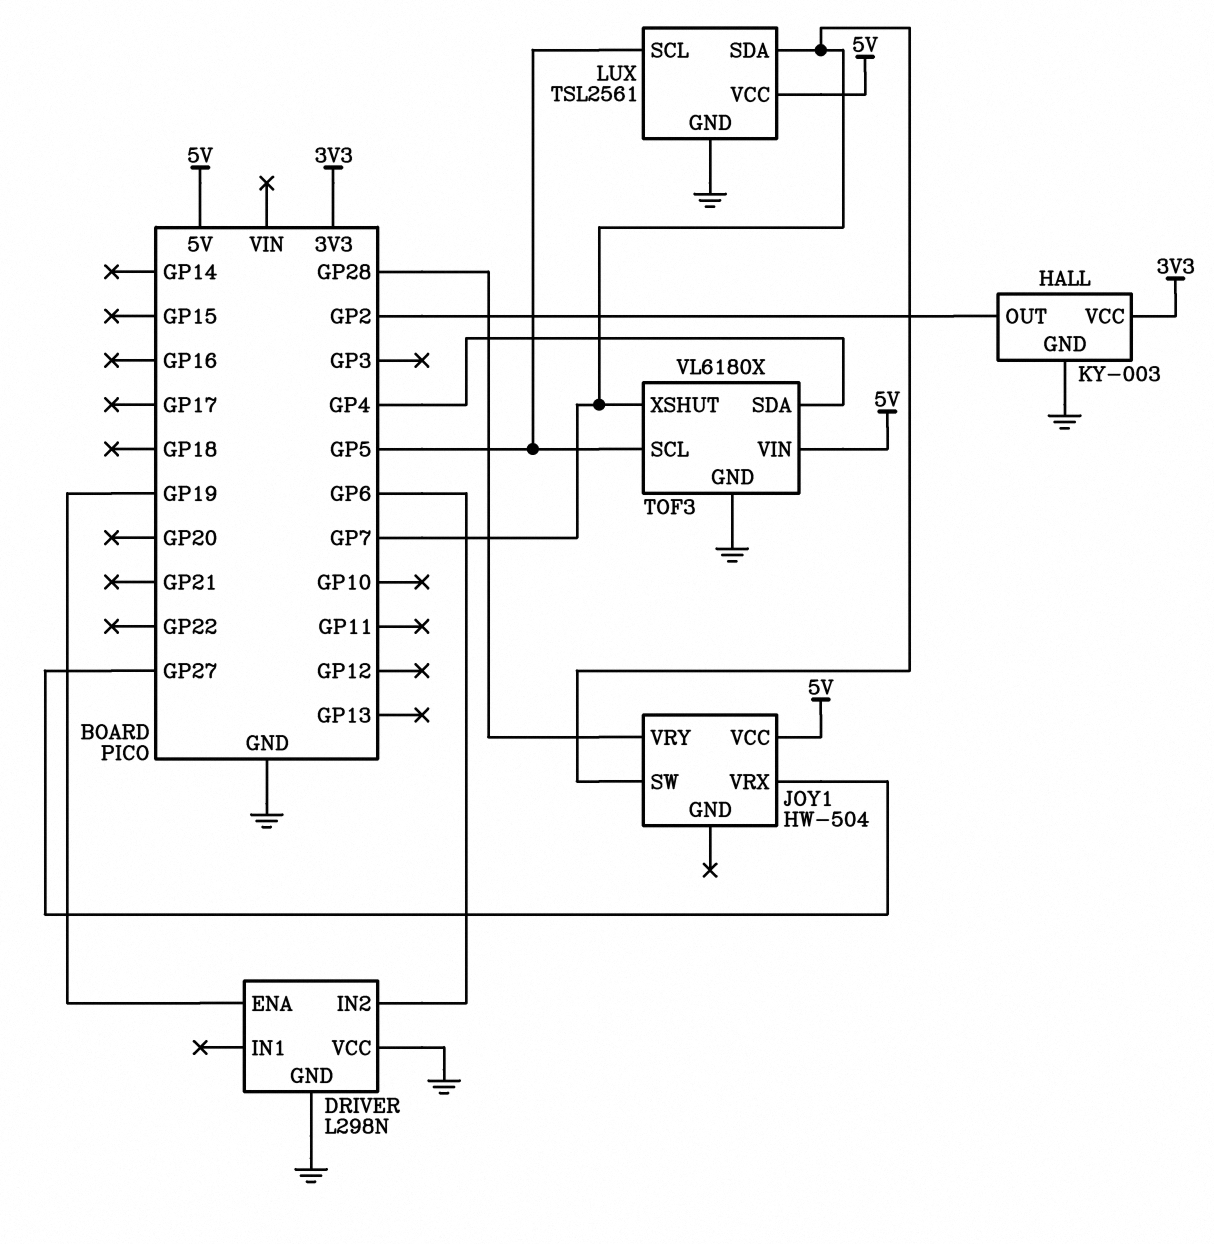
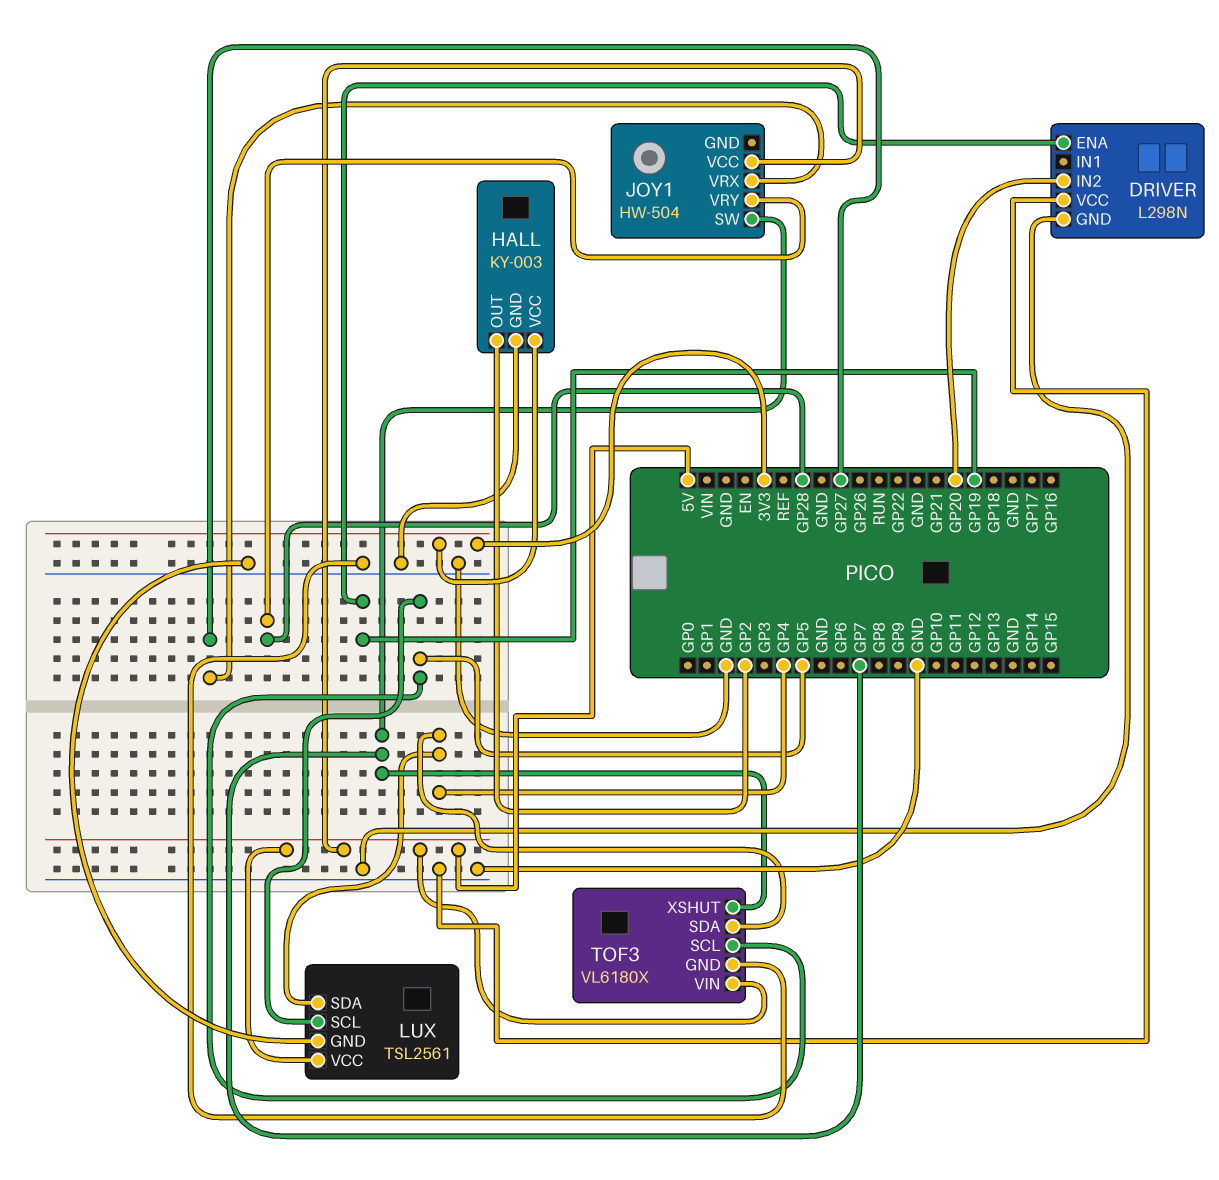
DRIVER pin IN2: GP6 -> GP20
LUX pin SDA: GP7 -> GP4

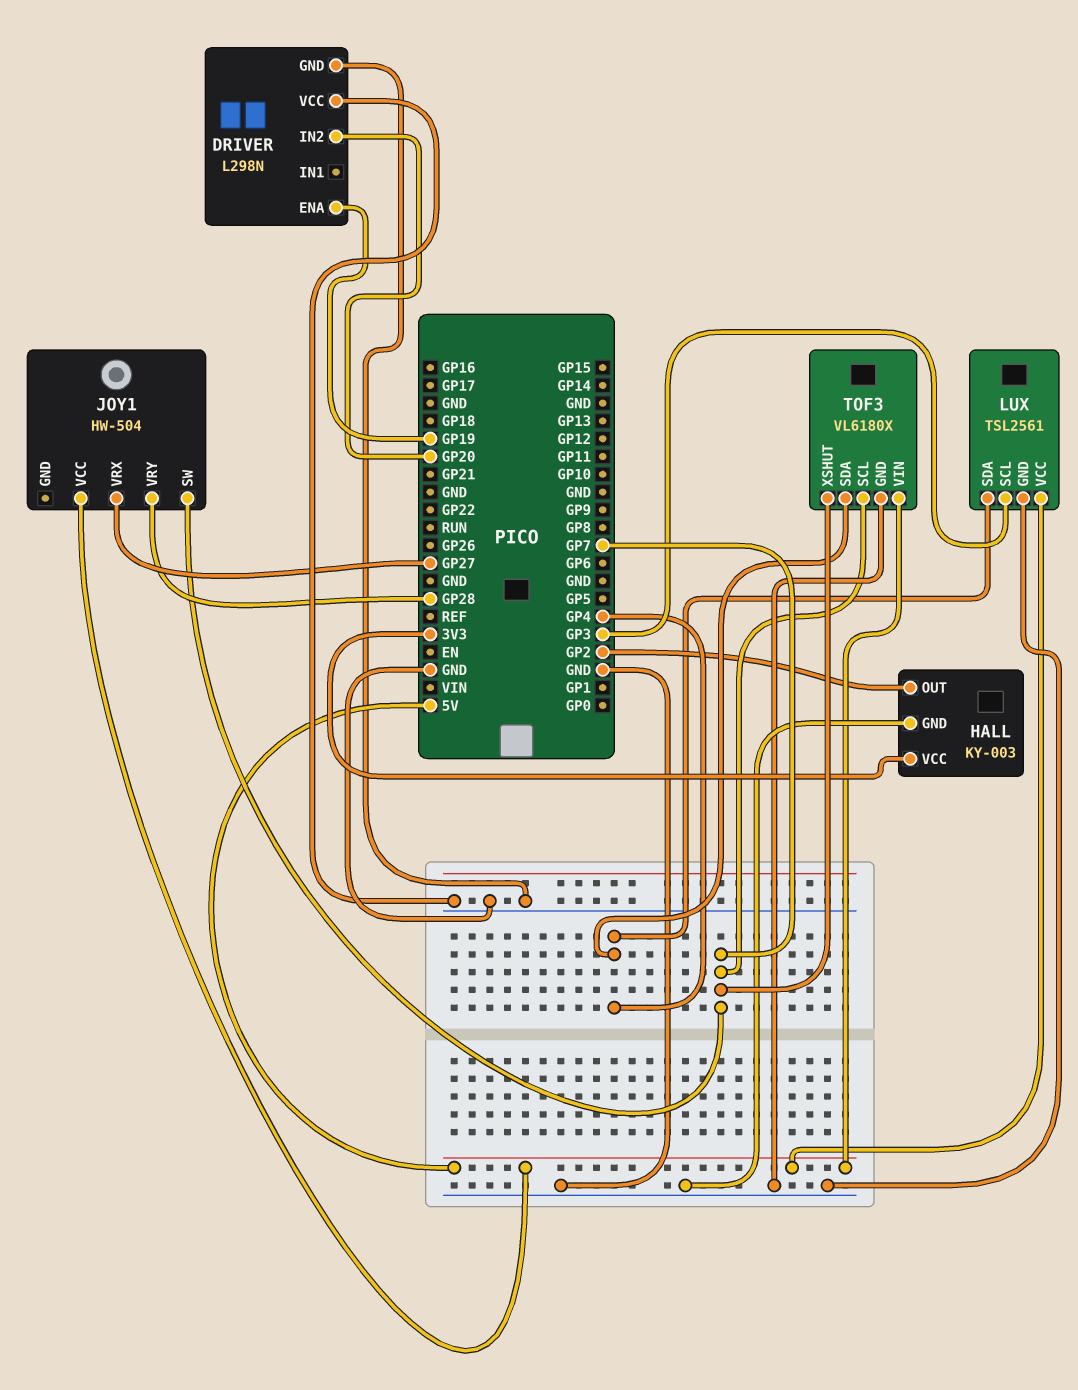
LUX pin SCL: GP5 -> GP3
TOF3 pin SCL: GP5 -> GP7

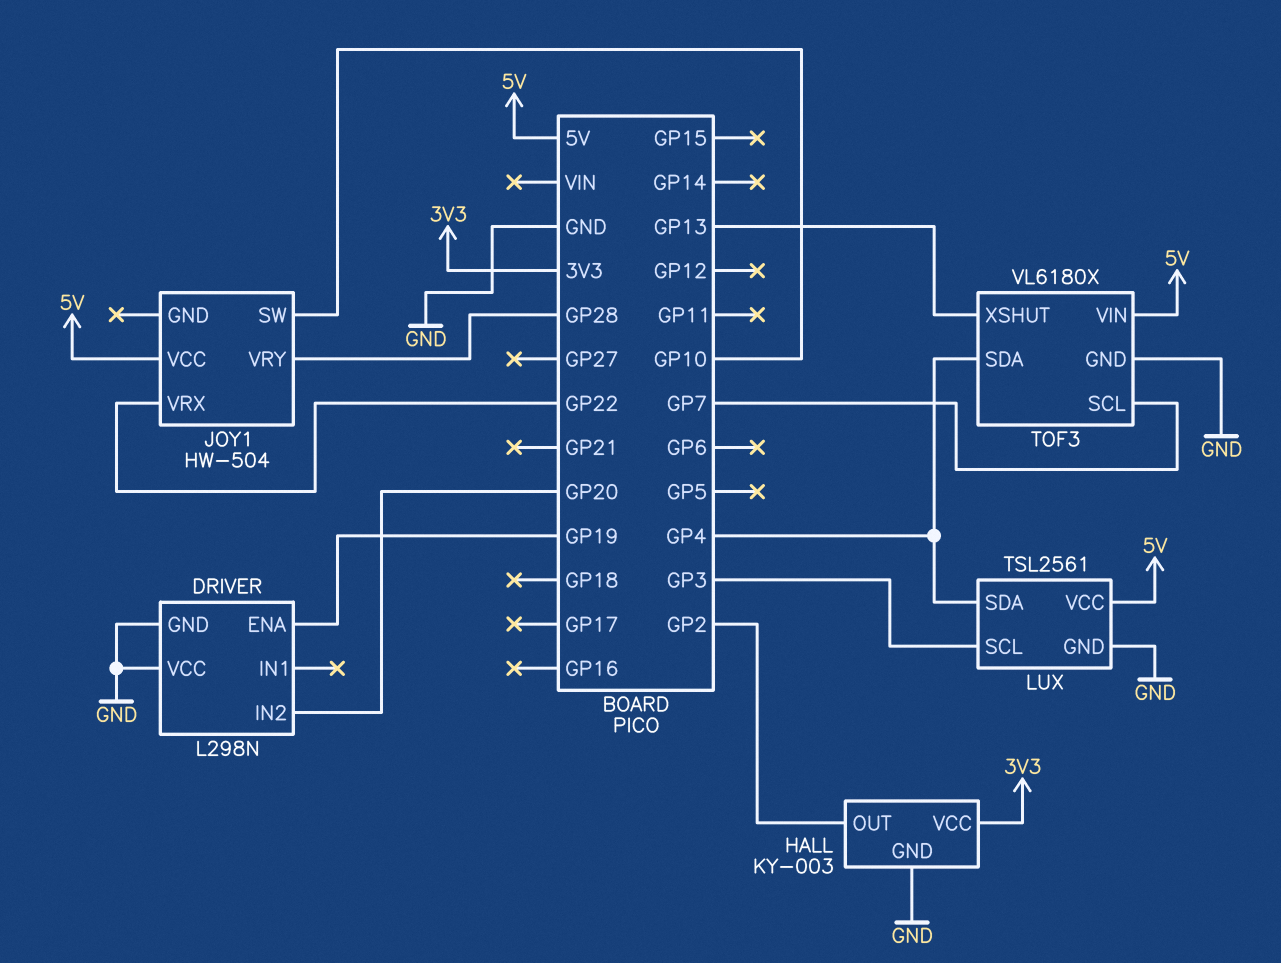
JOY1 pin SW: GP7 -> GP10
JOY1 pin VRX: GP27 -> GP22
TOF3 pin XSHUT: GP7 -> GP13

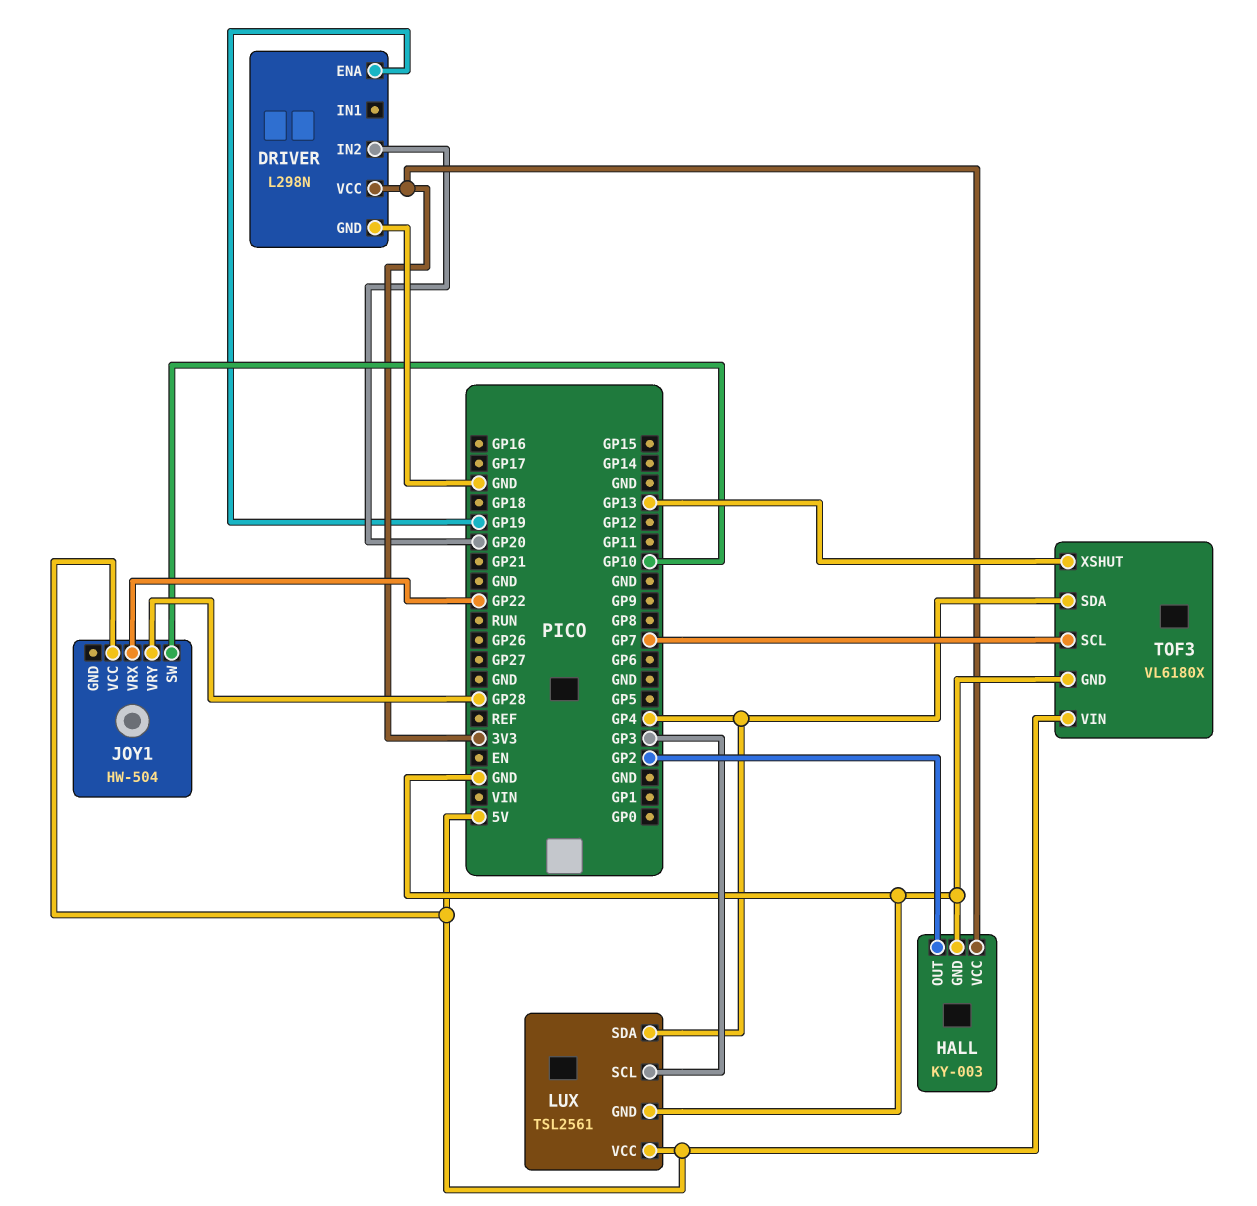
DRIVER pin VCC: GND -> 3V3

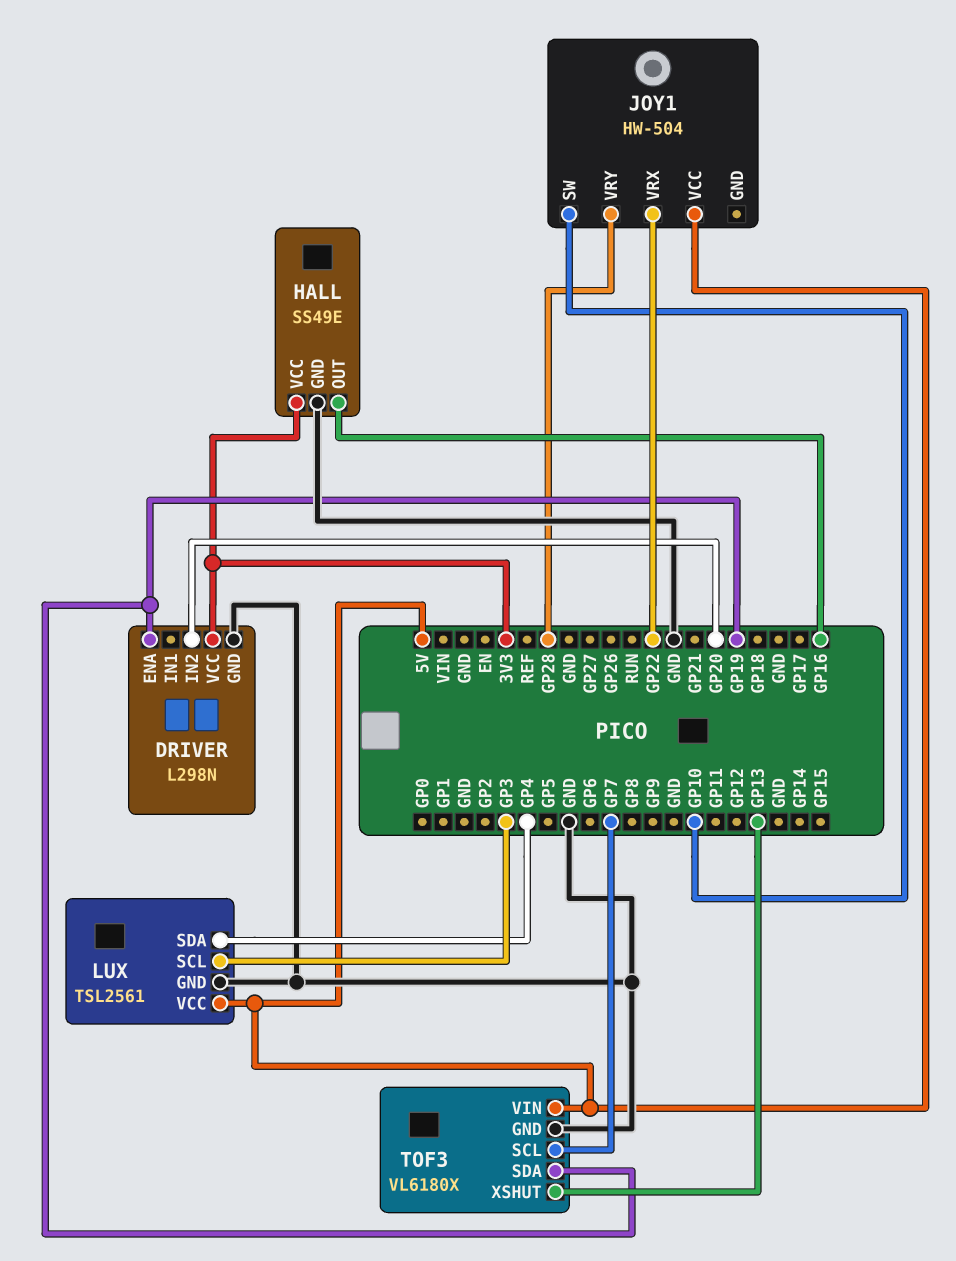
HALL: KY-003 -> SS49E
HALL pin OUT: GP2 -> GP16
TOF3 pin SDA: GP4 -> GP19

